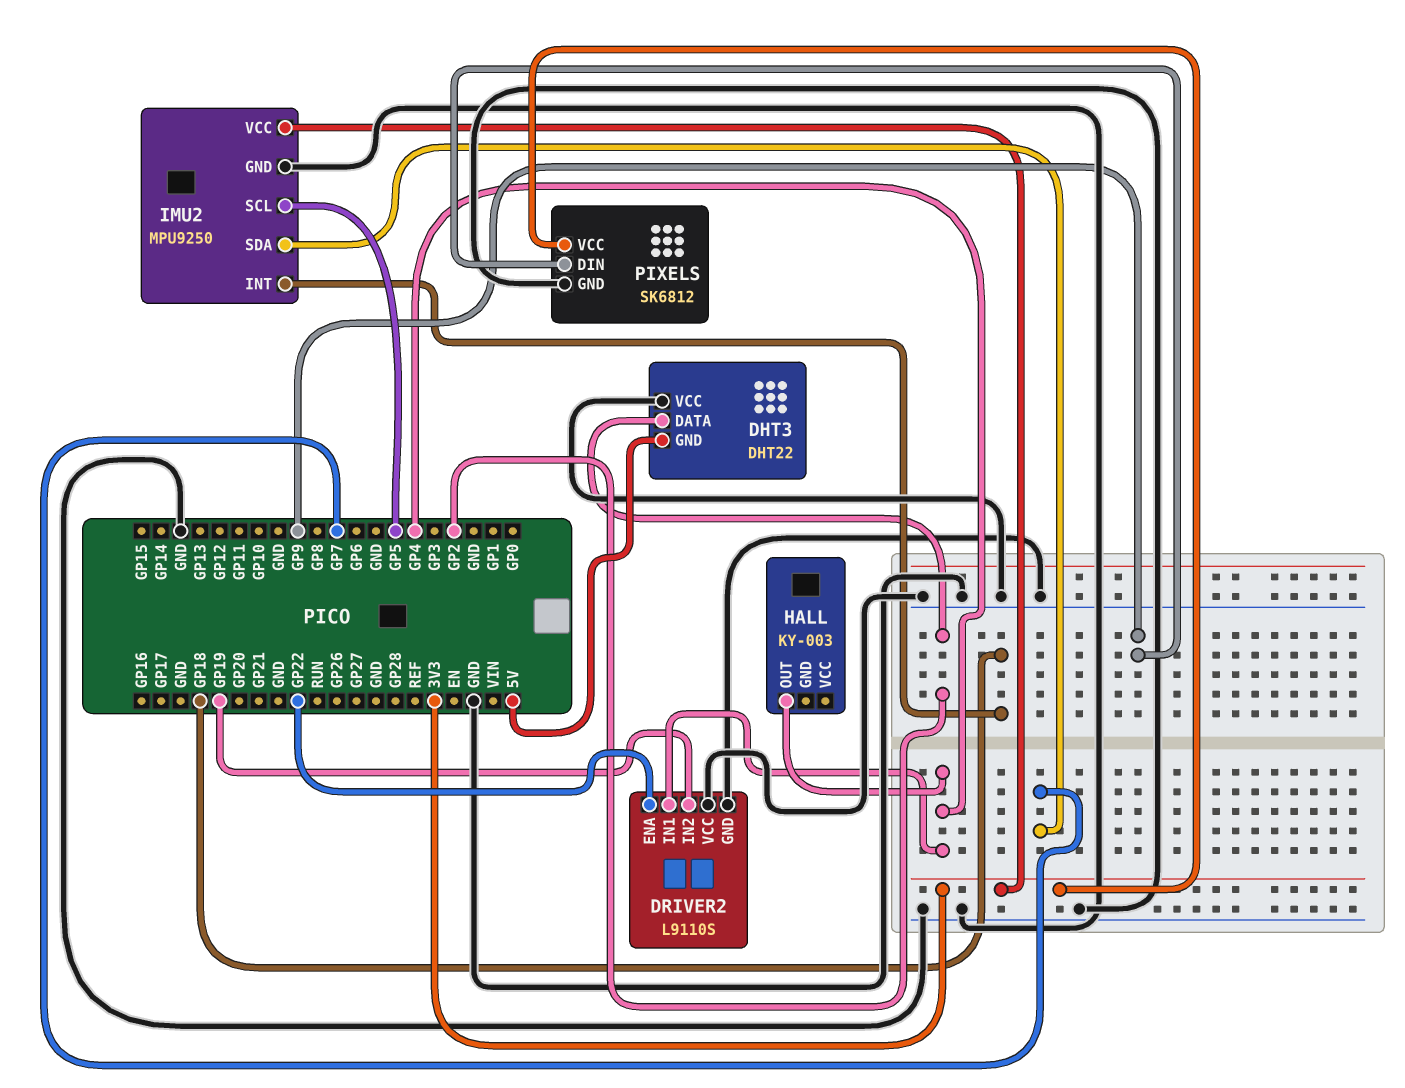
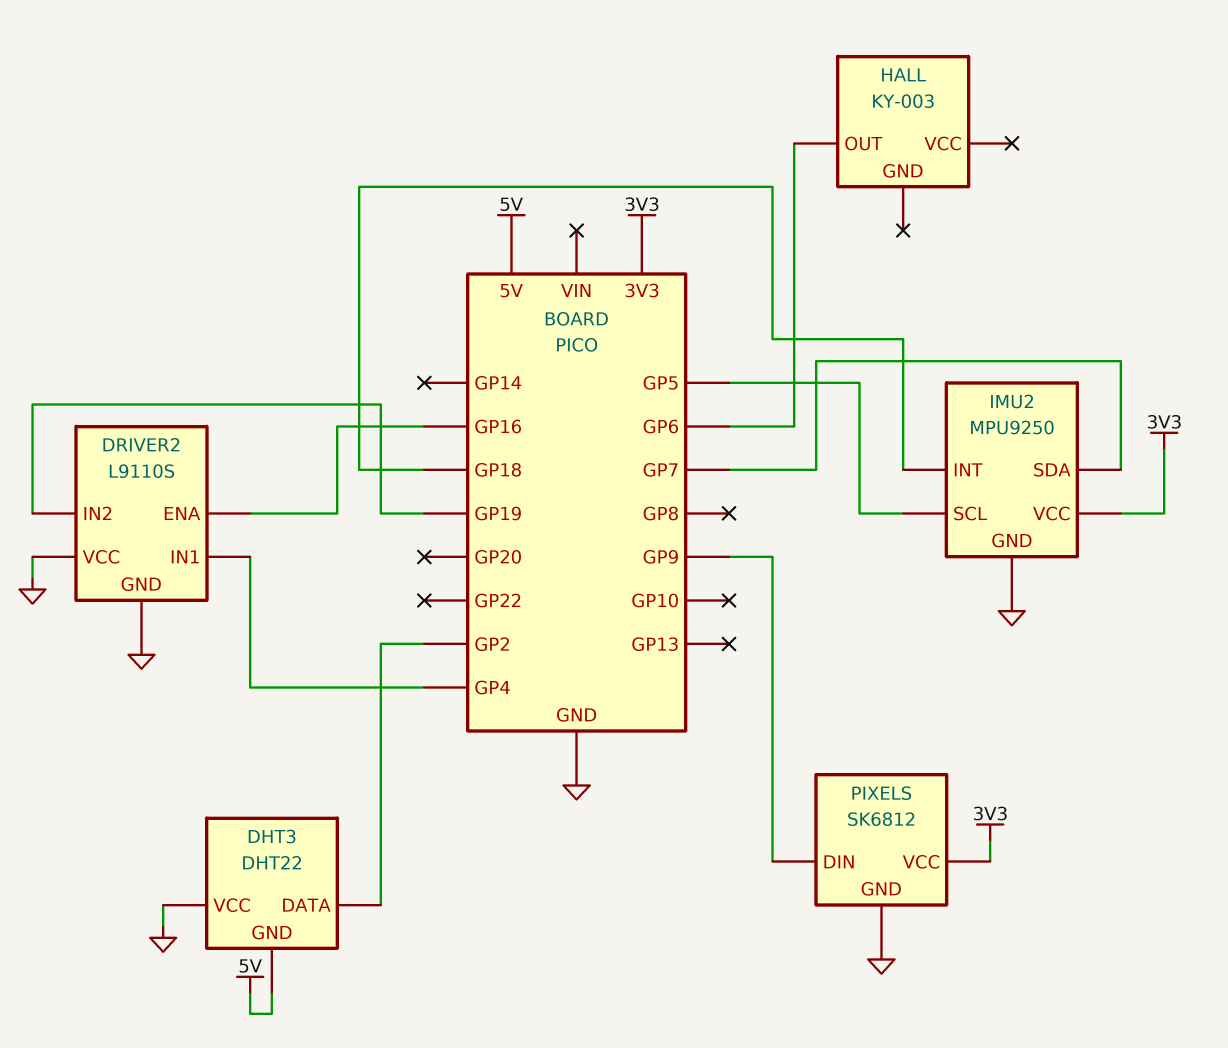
DRIVER2 pin ENA: GP22 -> GP16
HALL pin OUT: GP4 -> GP6

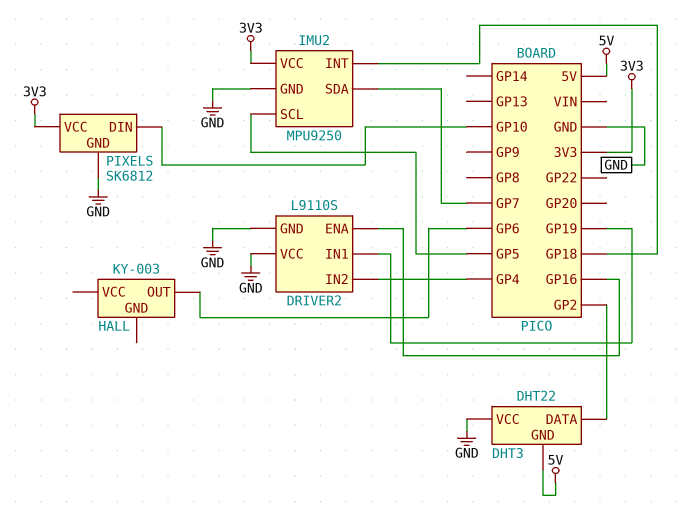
DRIVER2 pin IN1: GP4 -> GP19
DRIVER2 pin IN2: GP19 -> GP4
PIXELS pin DIN: GP9 -> GP10

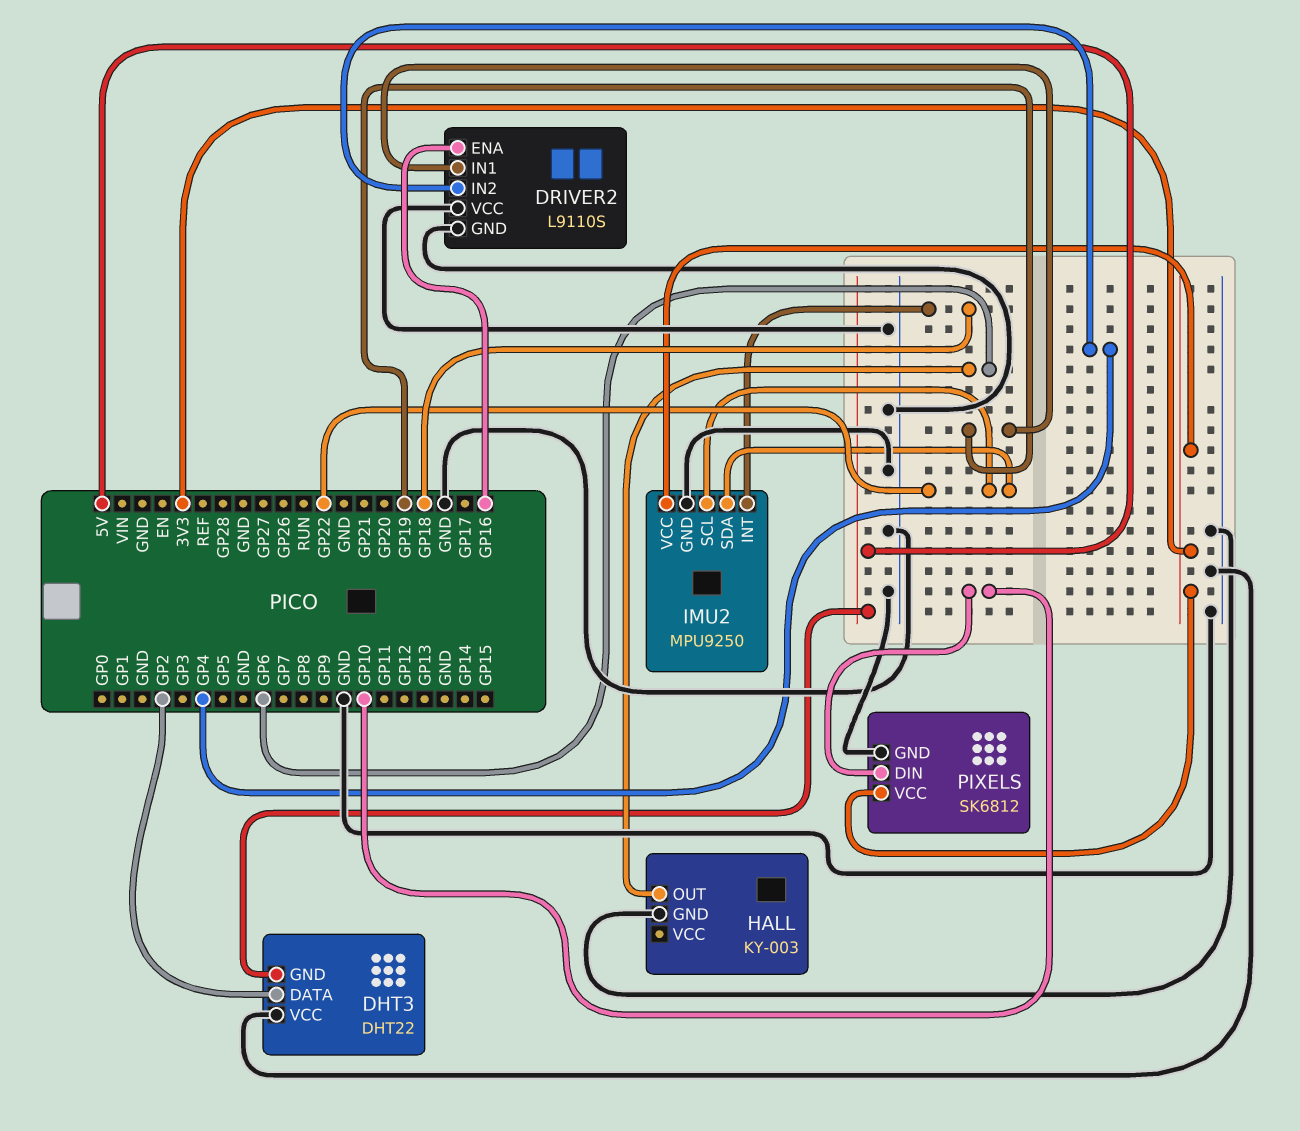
HALL pin GND: none -> GND
IMU2 pin SCL: GP5 -> GP22
IMU2 pin SDA: GP7 -> GP22

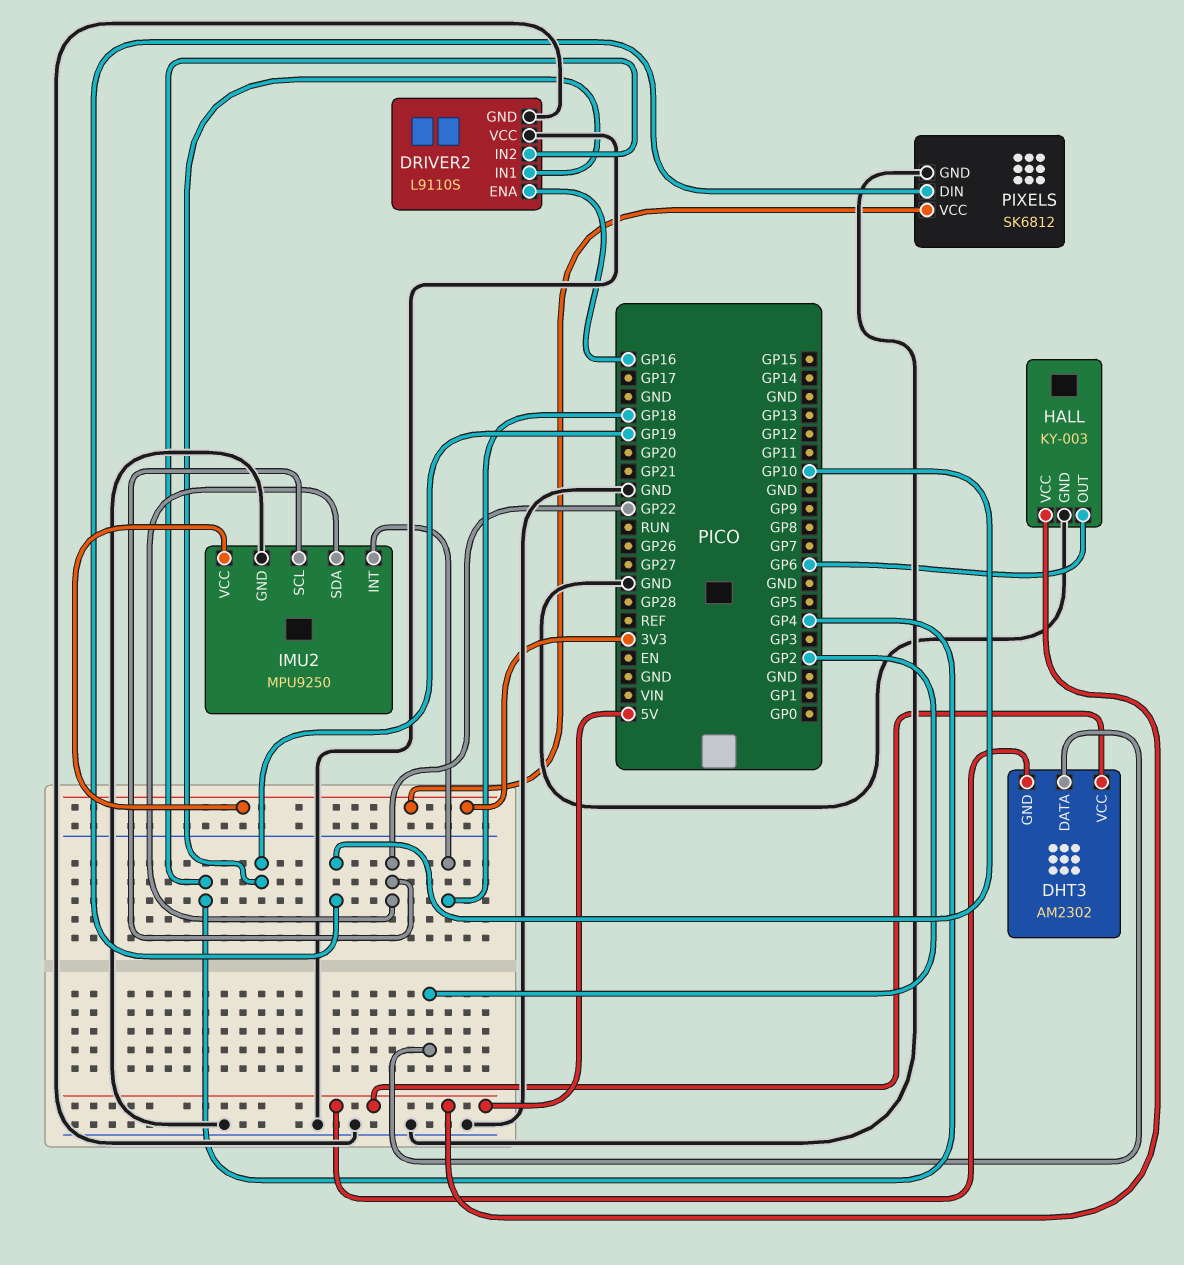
DHT3: DHT22 -> AM2302
DHT3 pin VCC: GND -> 5V
HALL pin VCC: none -> 5V

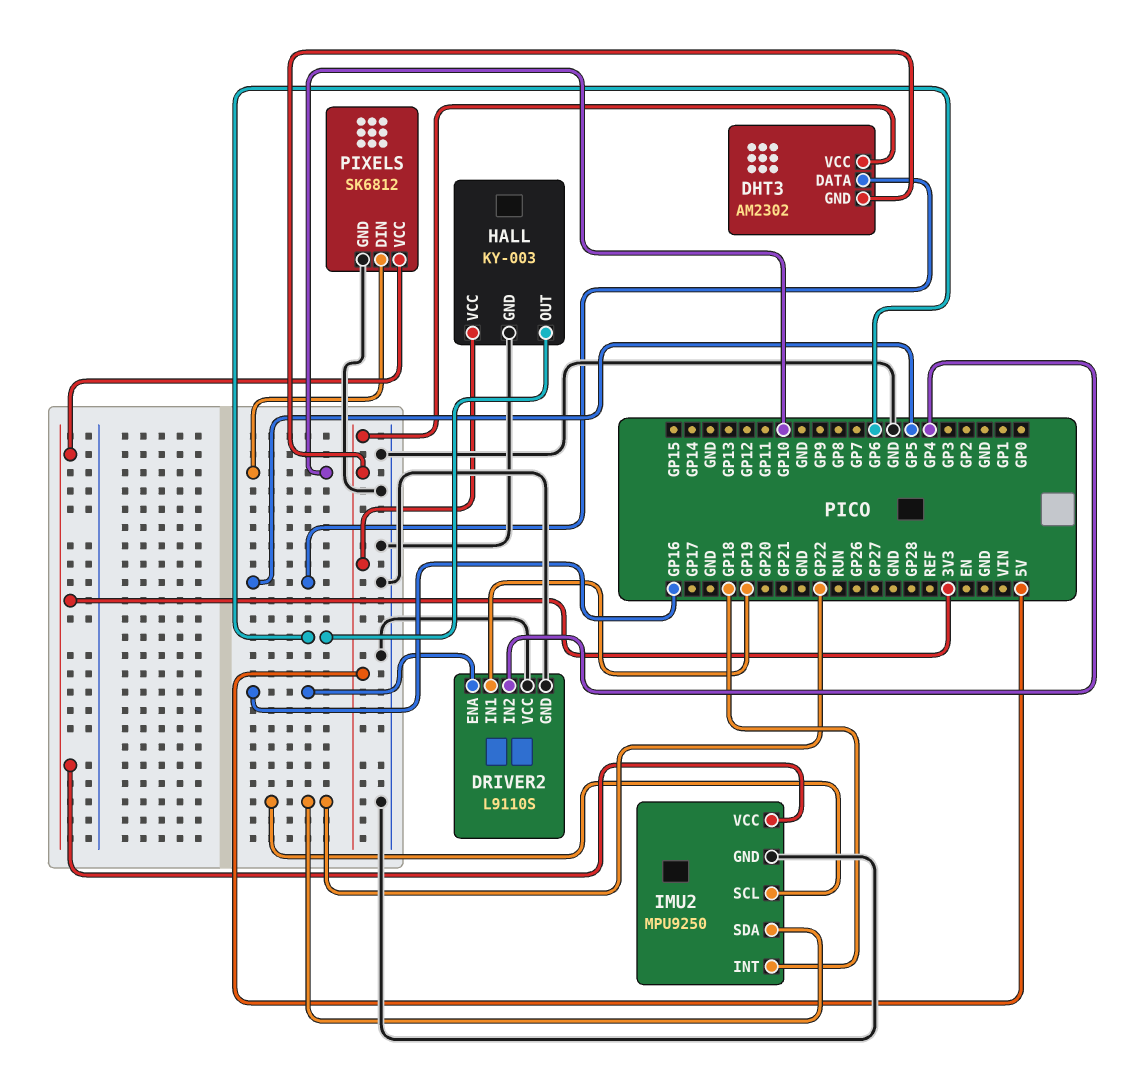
DHT3 pin DATA: GP2 -> GP5

